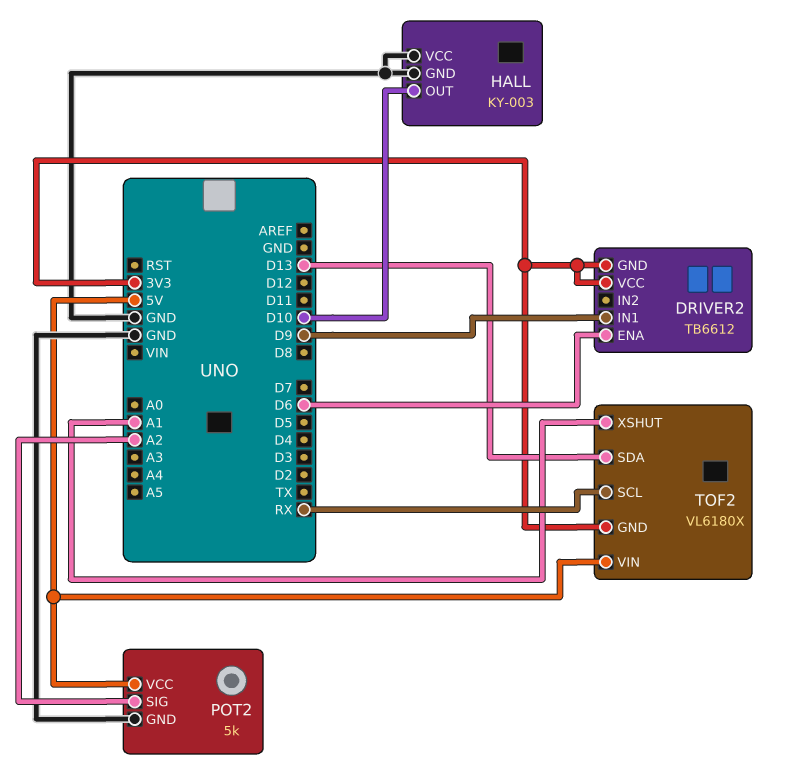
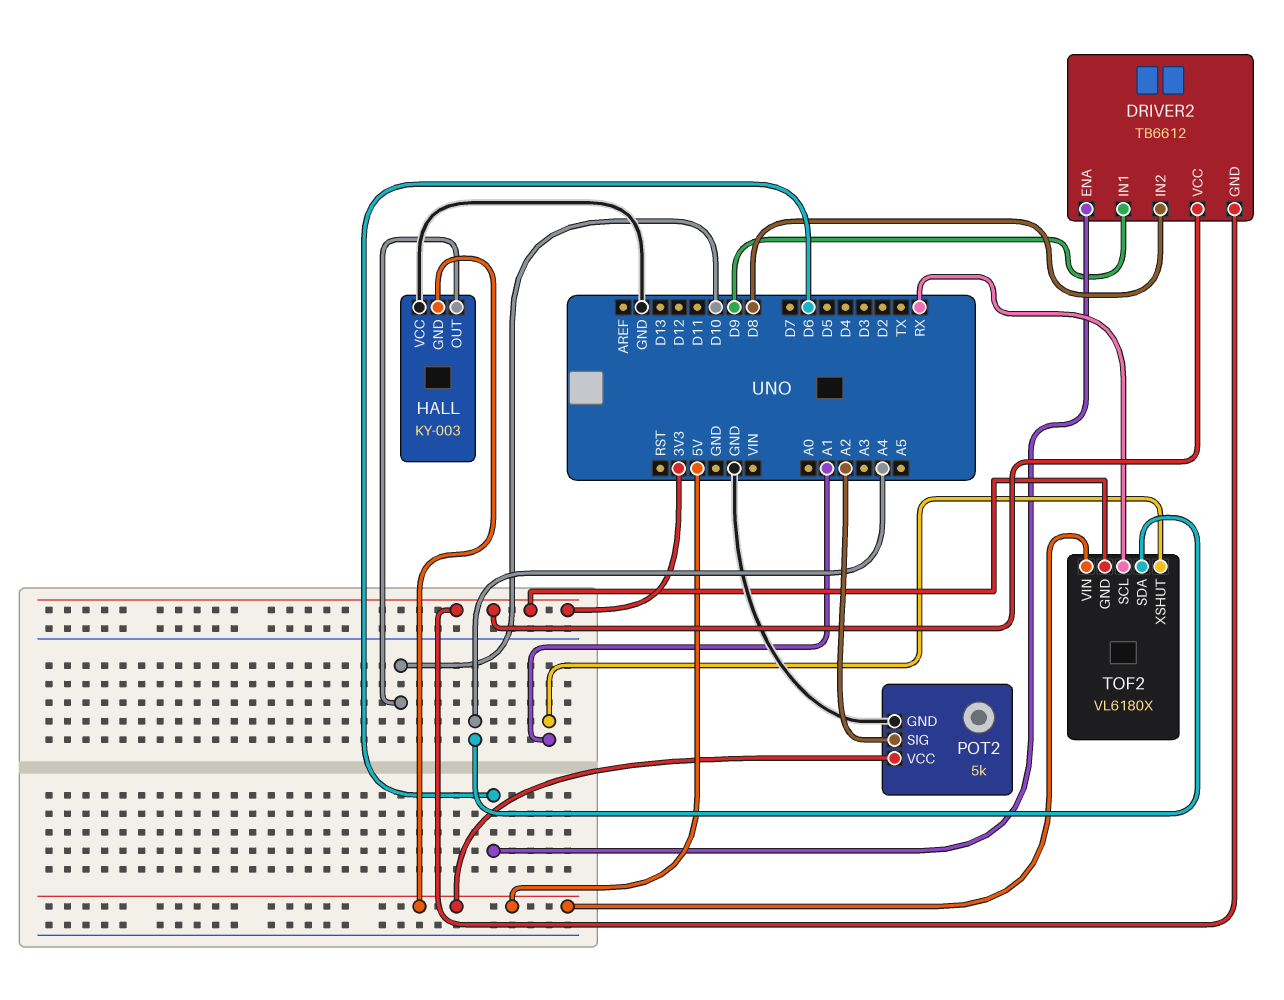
DRIVER2 pin IN2: none -> D8
HALL pin GND: GND -> 5V
TOF2 pin SDA: D13 -> A4

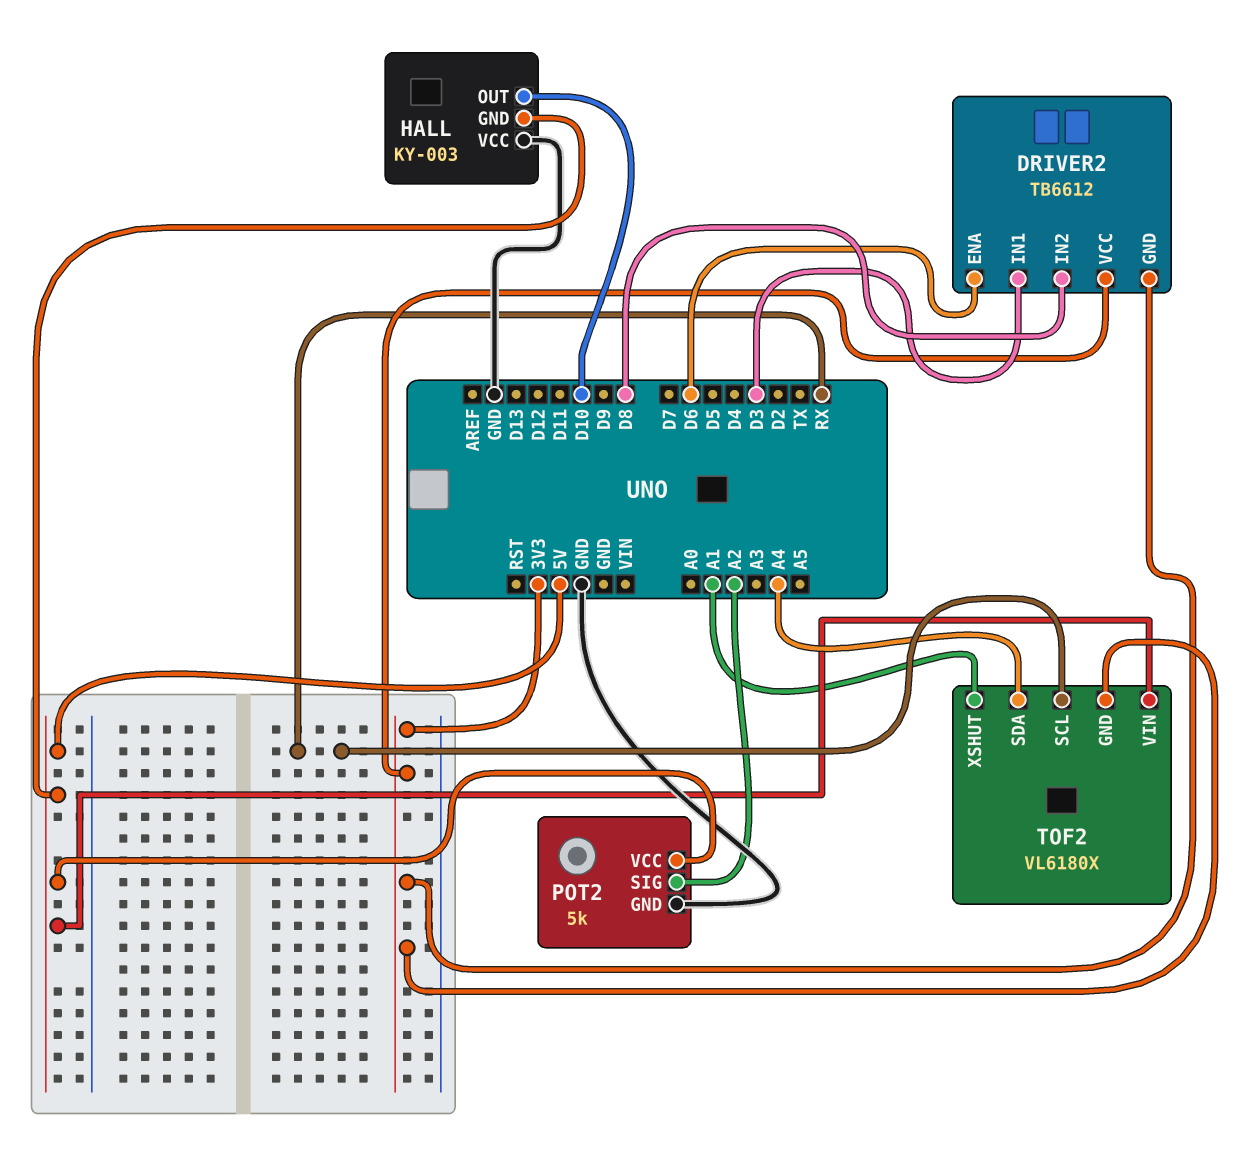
DRIVER2 pin IN1: D9 -> D3

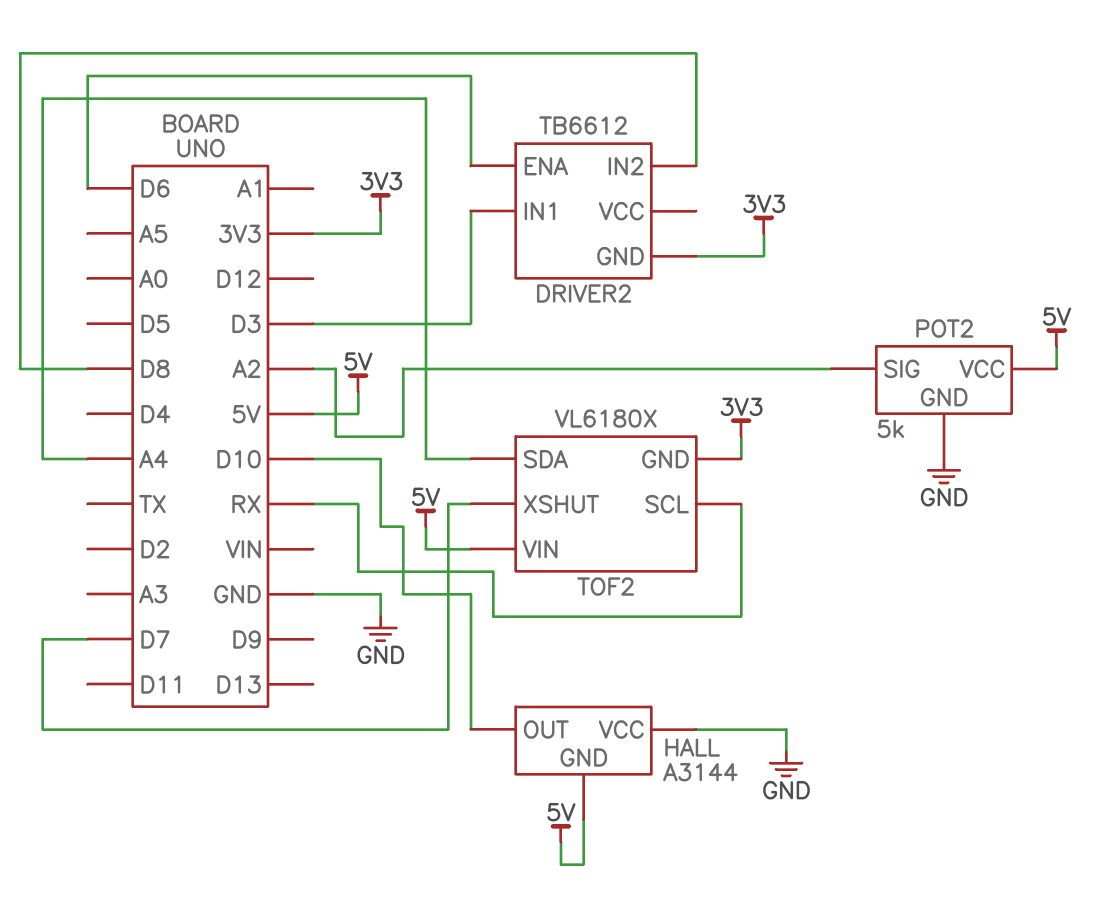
DRIVER2 pin VCC: 3V3 -> none
HALL: KY-003 -> A3144
TOF2 pin XSHUT: A1 -> D7

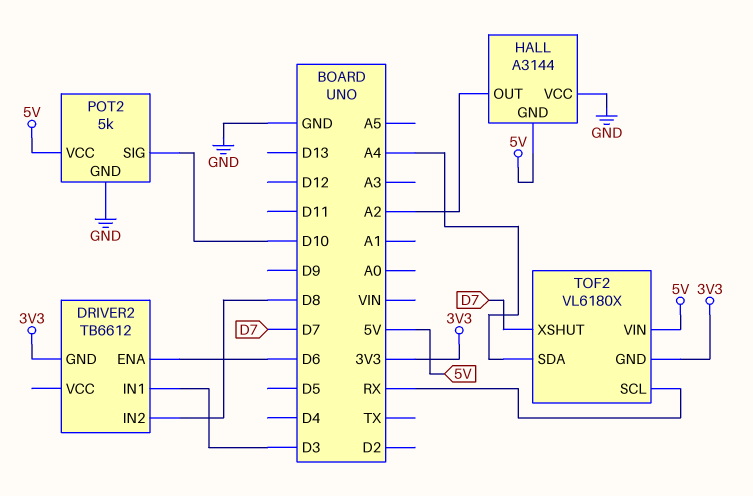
HALL pin OUT: D10 -> A2
POT2 pin SIG: A2 -> D10

